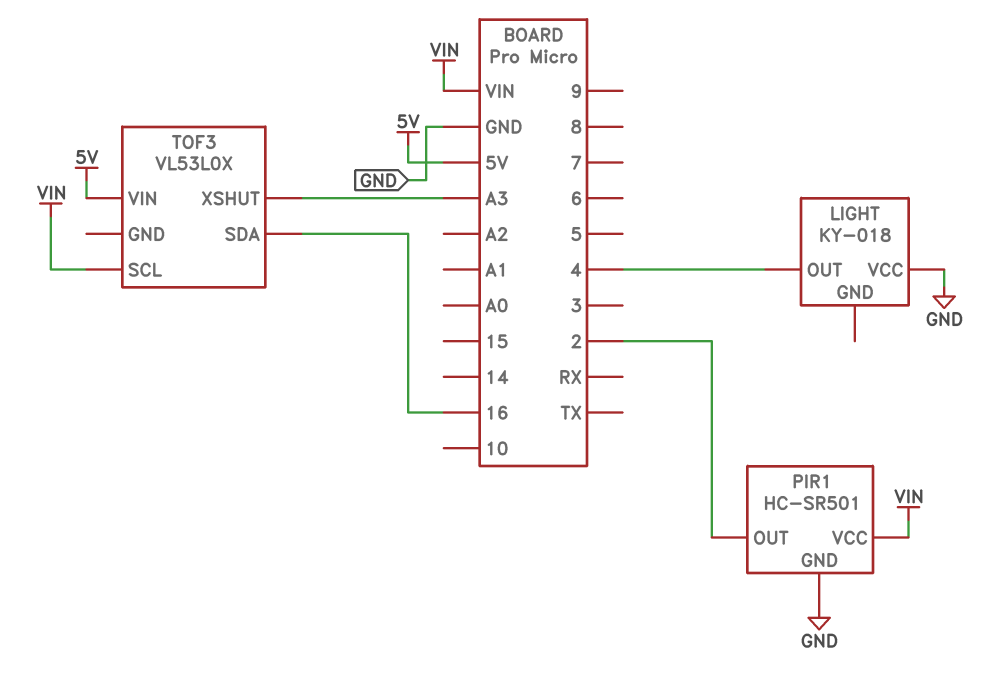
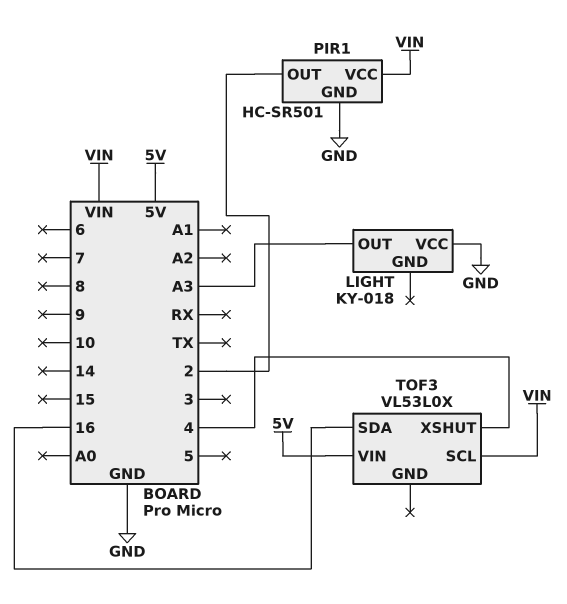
LIGHT pin OUT: 4 -> A3
TOF3 pin XSHUT: A3 -> 4

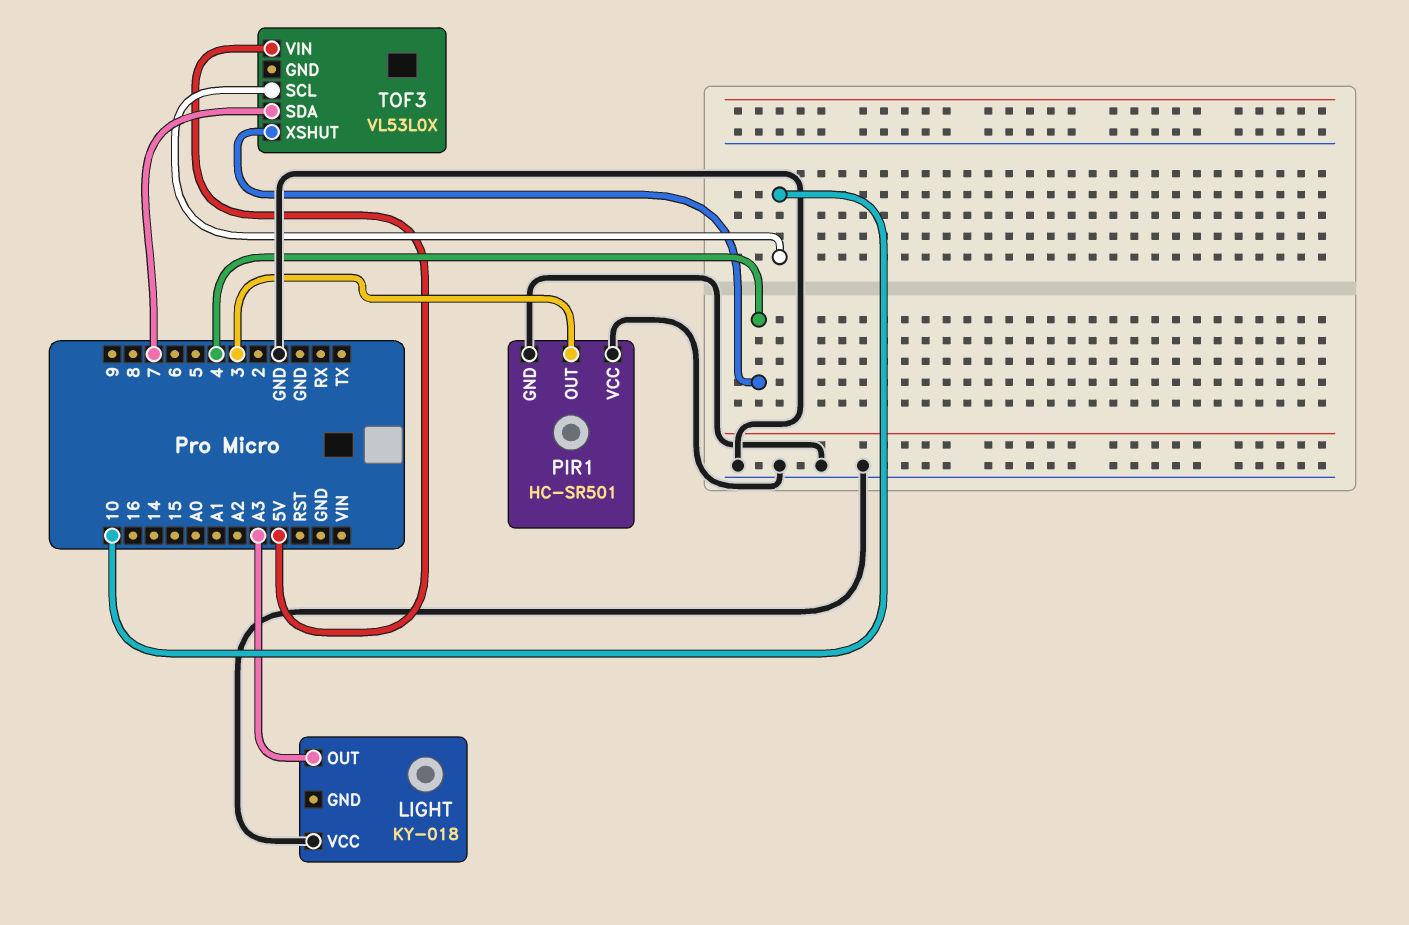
PIR1 pin OUT: 2 -> 3
PIR1 pin VCC: VIN -> GND
TOF3 pin SCL: VIN -> 10
TOF3 pin SDA: 16 -> 7

